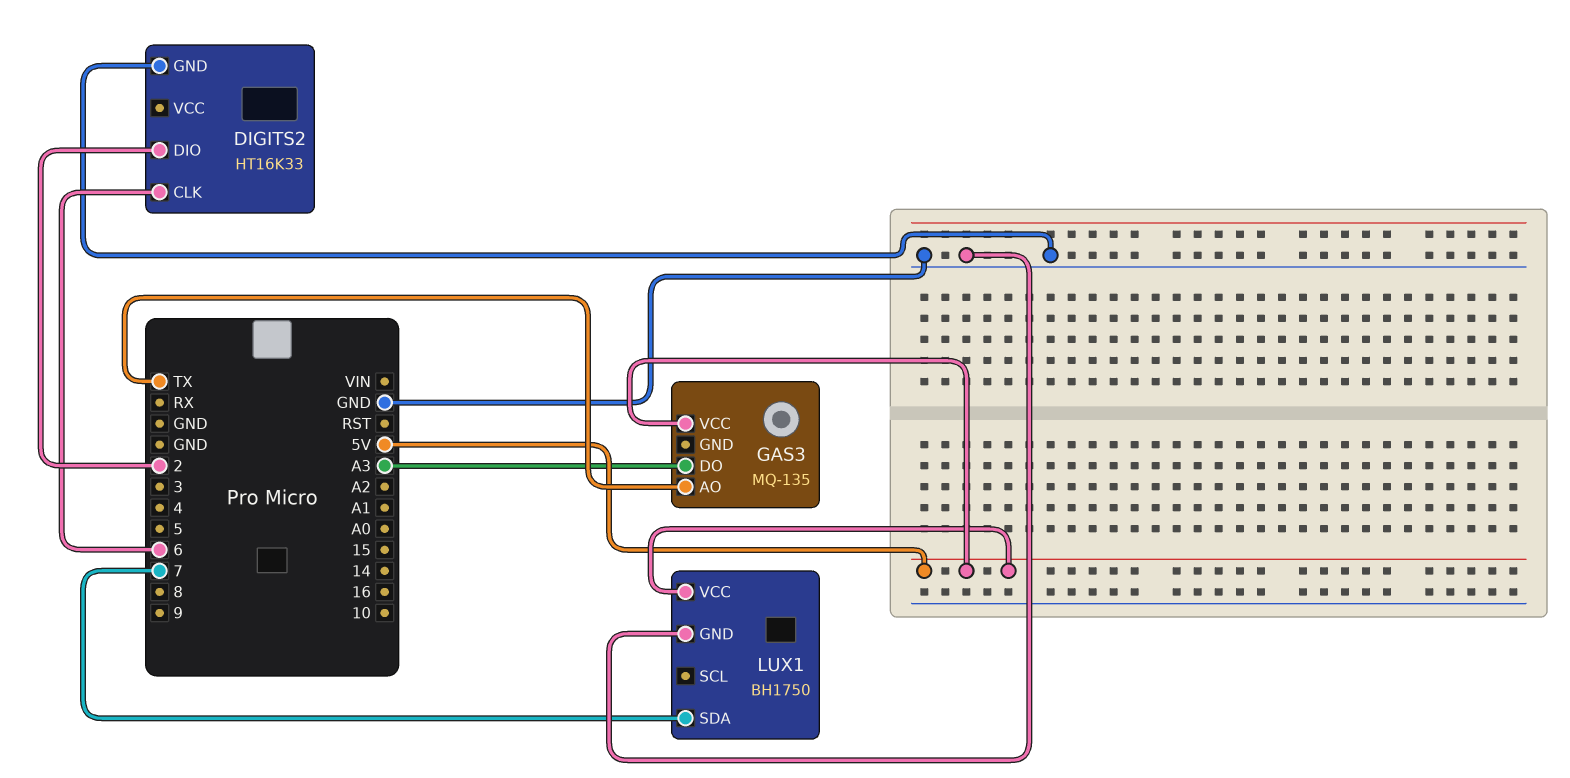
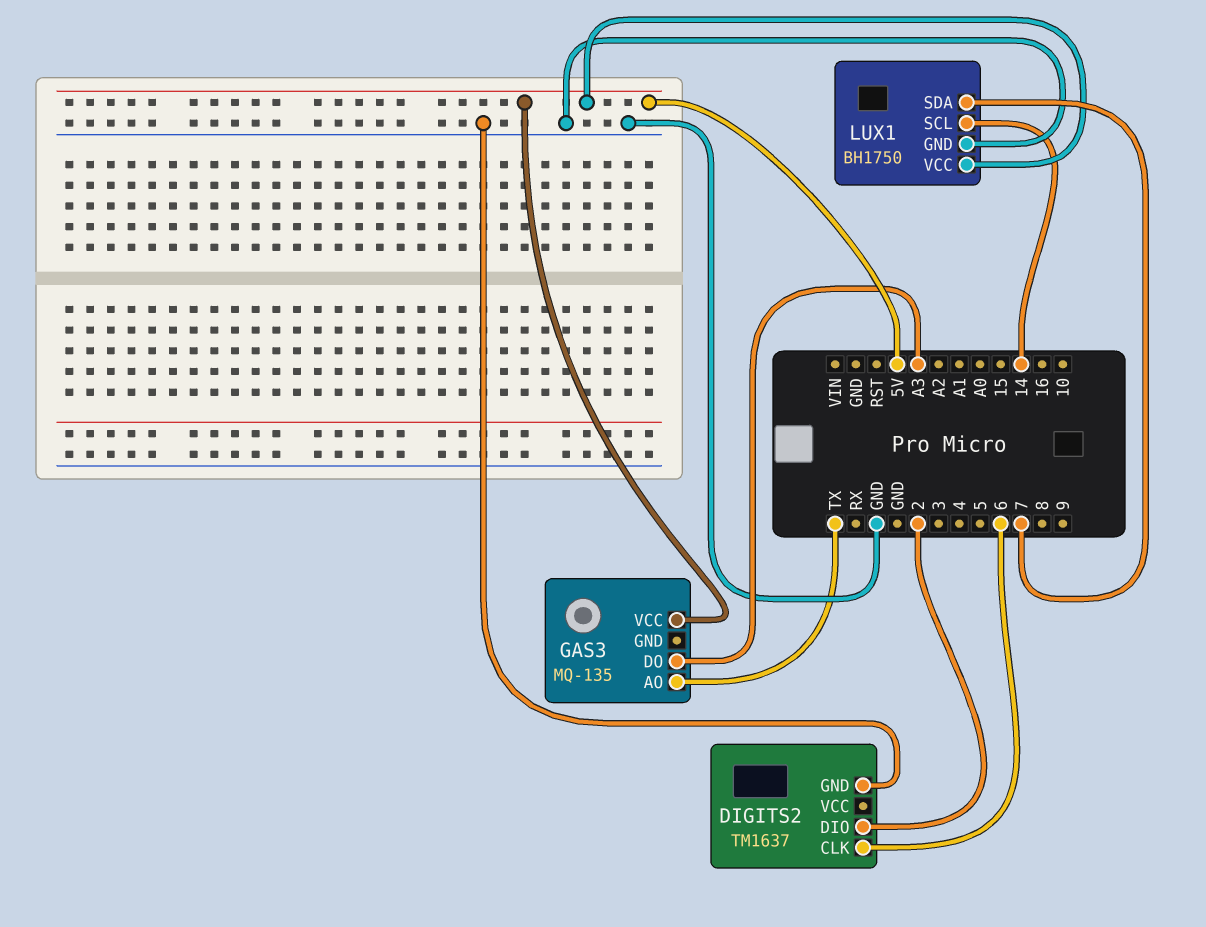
DIGITS2: HT16K33 -> TM1637
LUX1 pin SCL: none -> 14

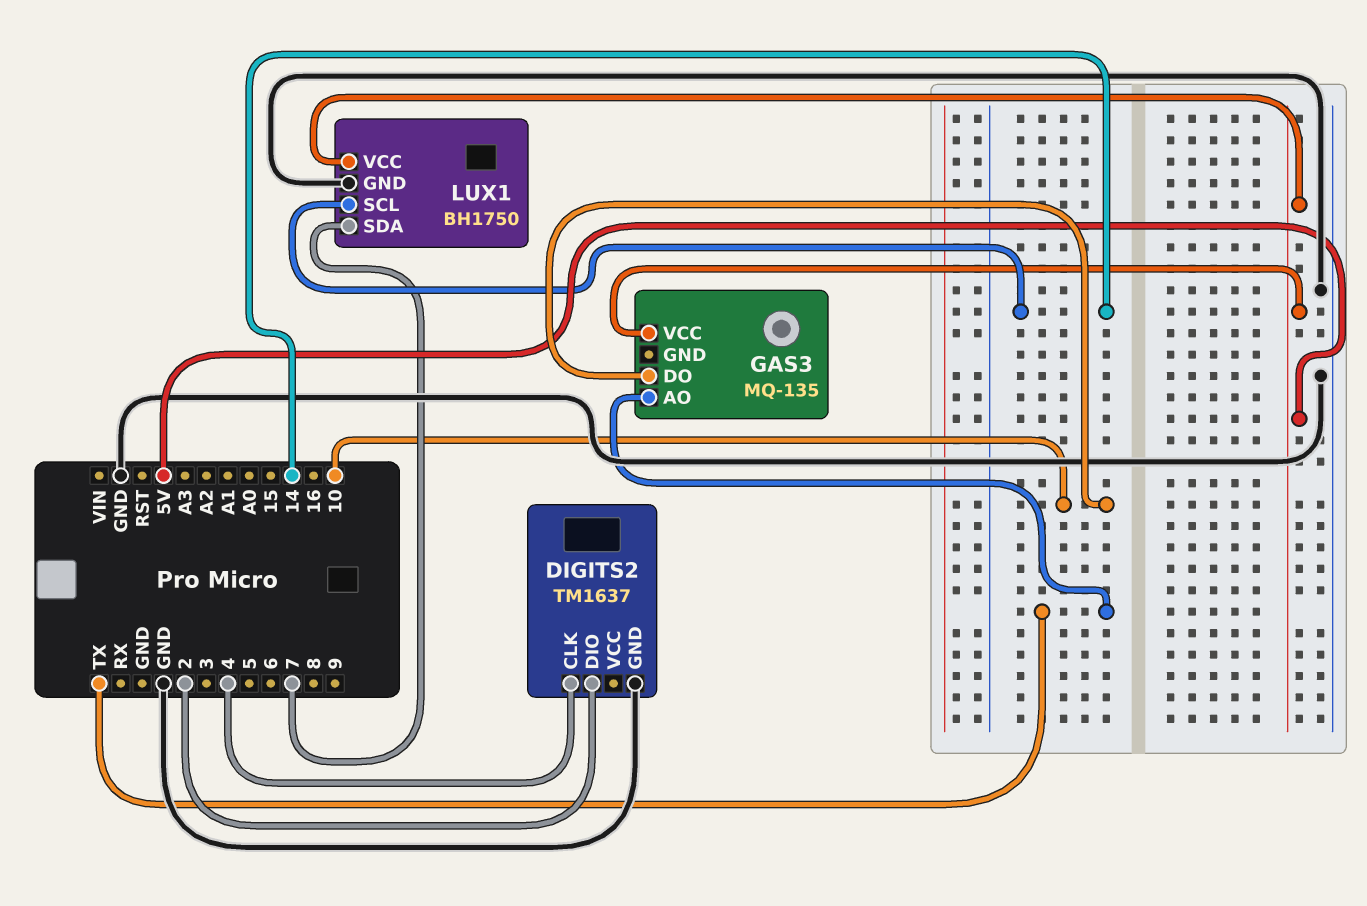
DIGITS2 pin CLK: 6 -> 4
GAS3 pin DO: A3 -> 10

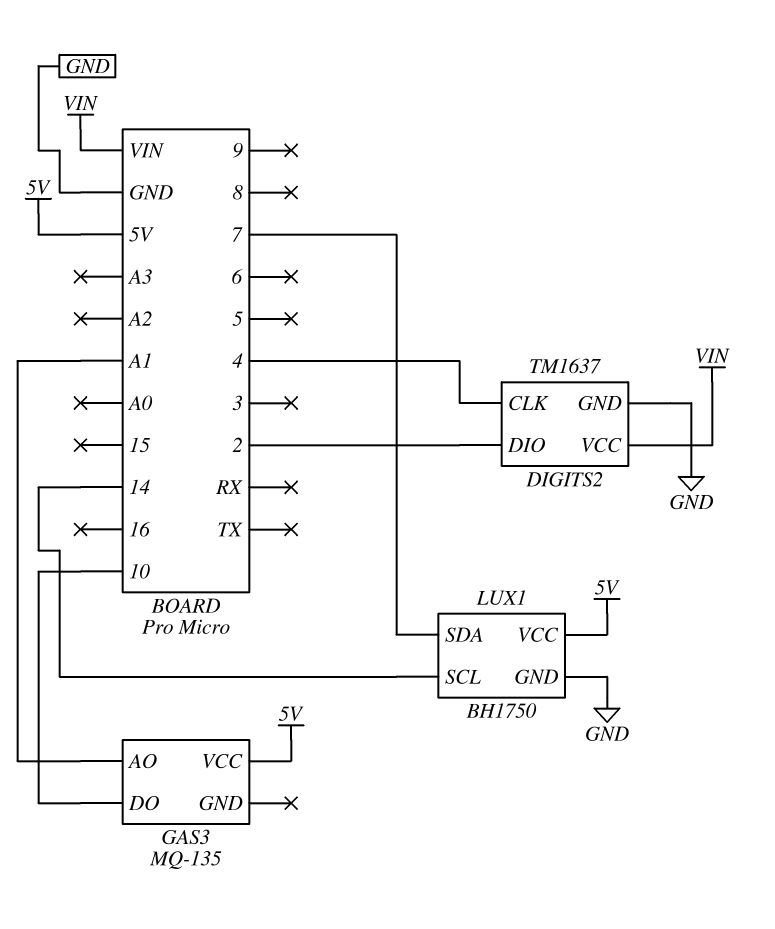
DIGITS2 pin VCC: none -> VIN
GAS3 pin AO: TX -> A1

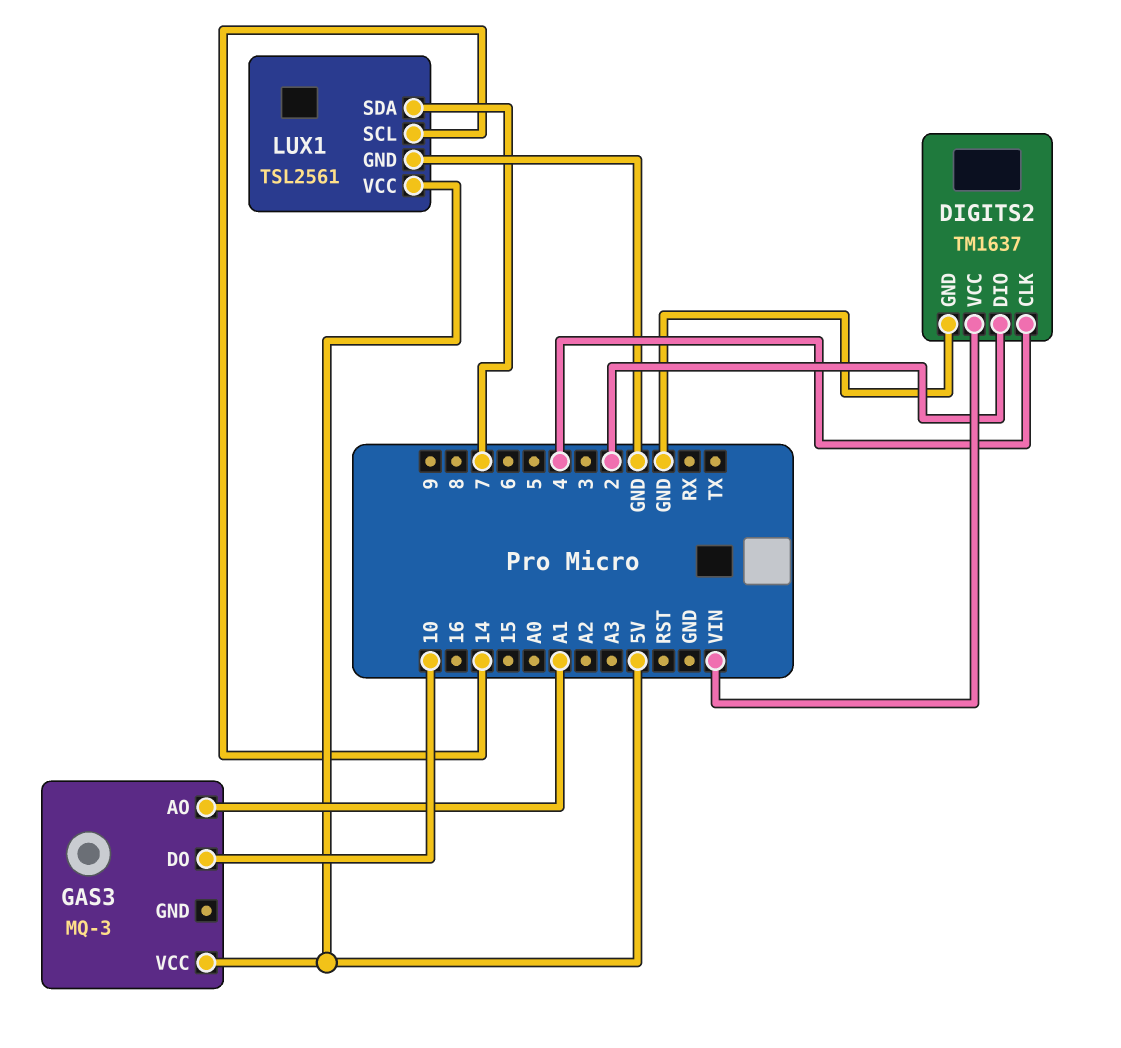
GAS3: MQ-135 -> MQ-3
LUX1: BH1750 -> TSL2561

